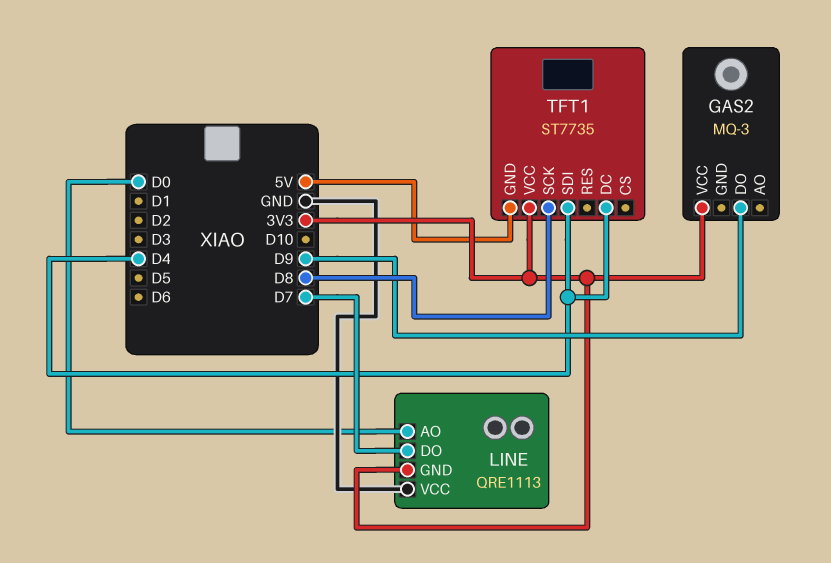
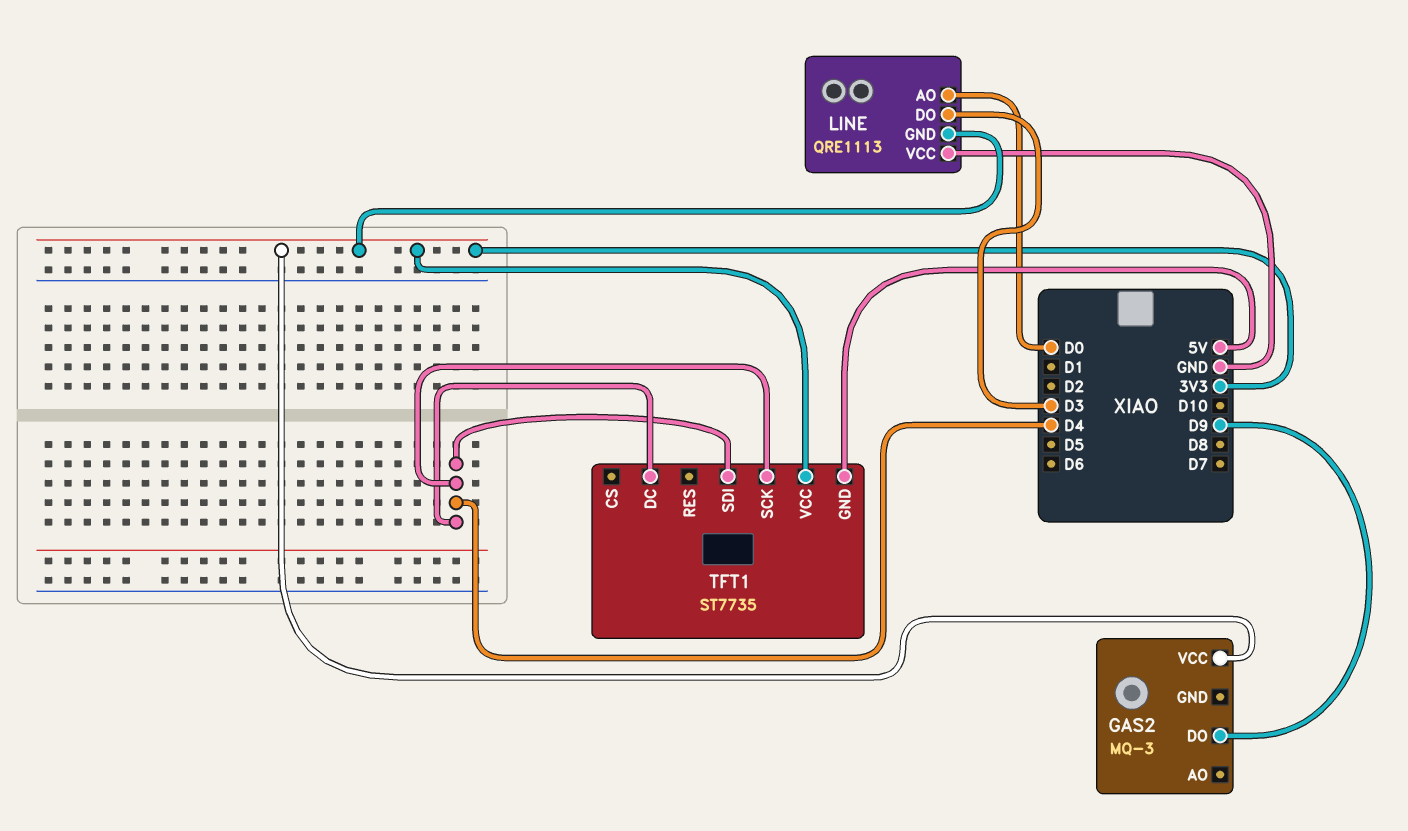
LINE pin DO: D7 -> D3
TFT1 pin SCK: D8 -> D4

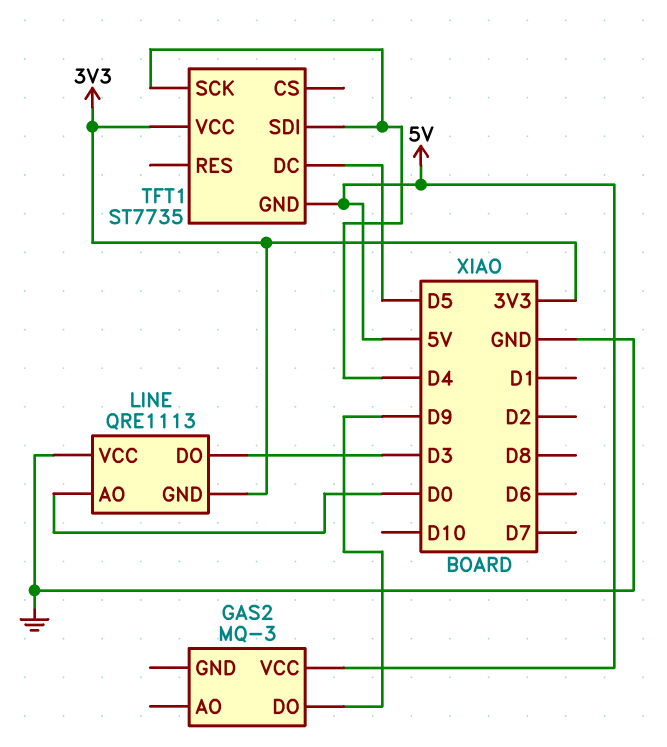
GAS2 pin VCC: 3V3 -> 5V
TFT1 pin DC: D4 -> D5

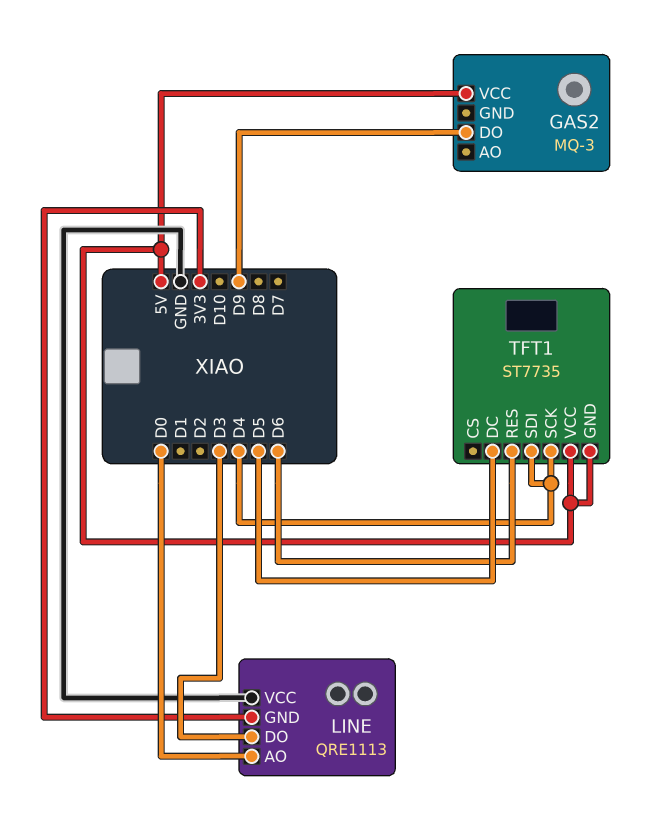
TFT1 pin RES: none -> D6
TFT1 pin VCC: 3V3 -> 5V

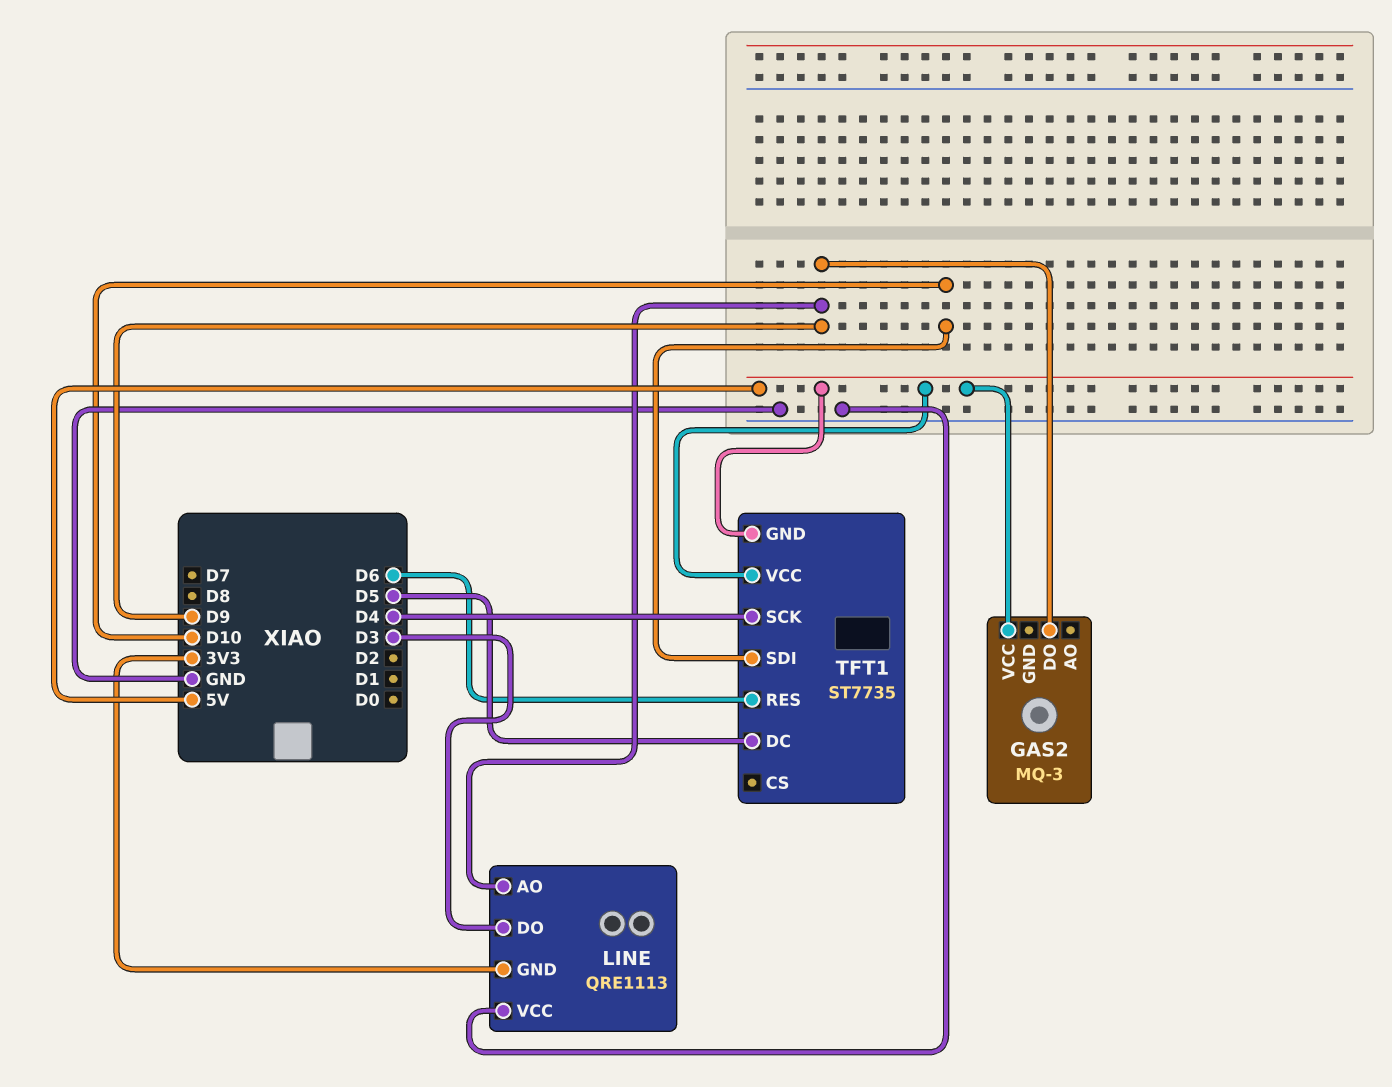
LINE pin AO: D0 -> D9
TFT1 pin SDI: D4 -> D10

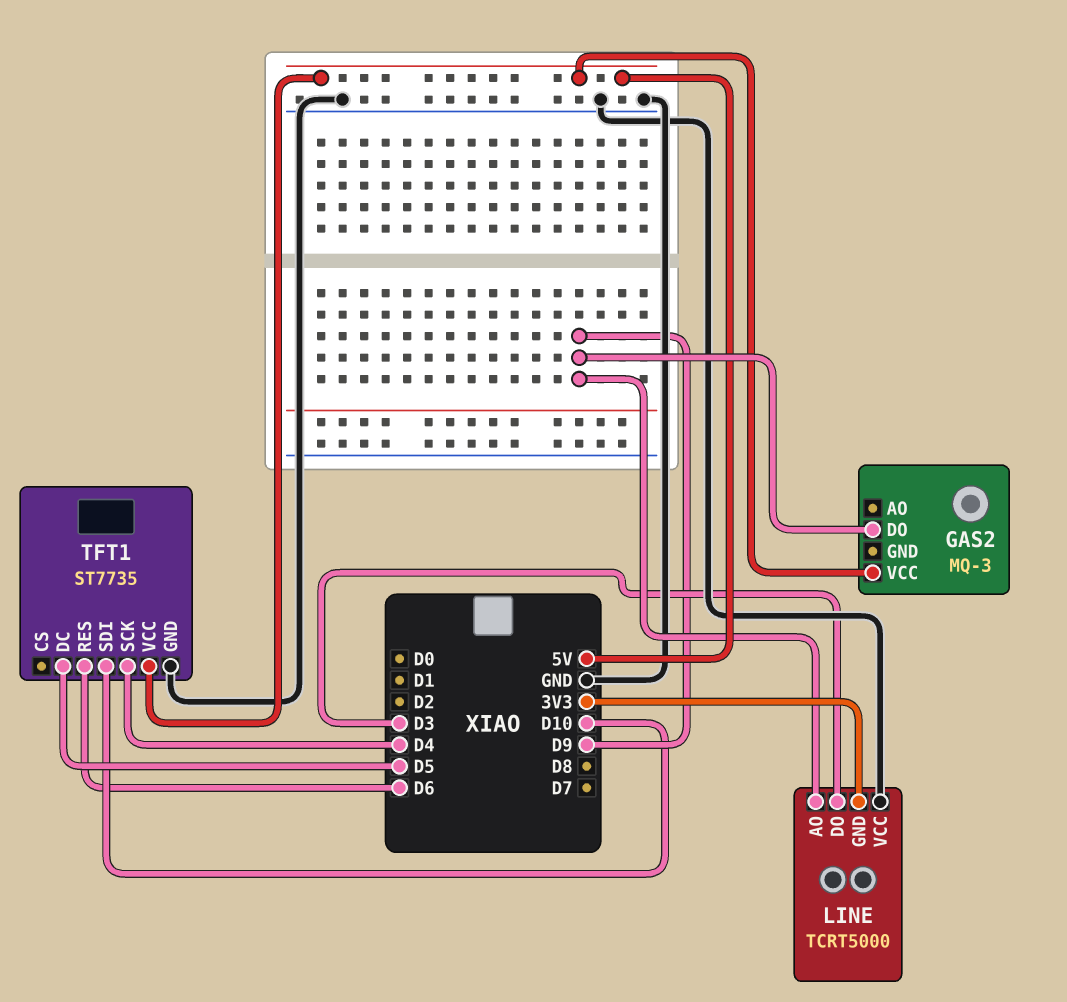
LINE: QRE1113 -> TCRT5000
TFT1 pin GND: 5V -> GND

